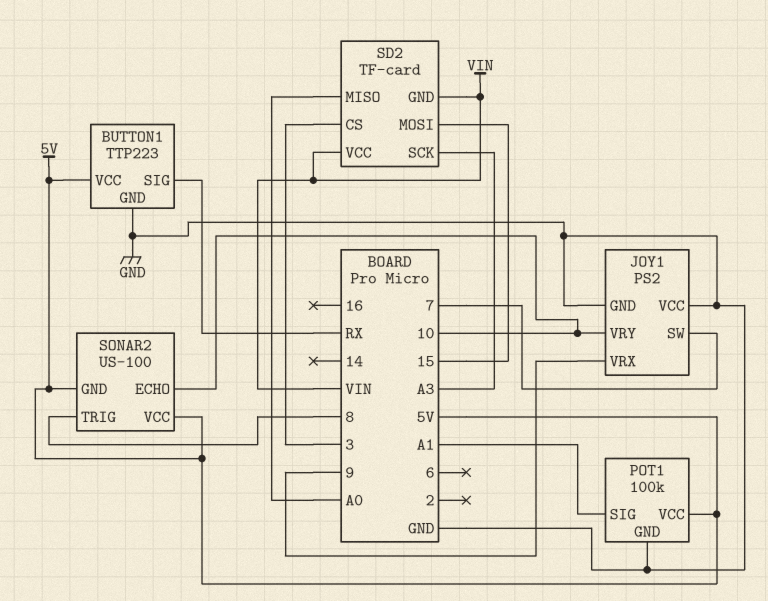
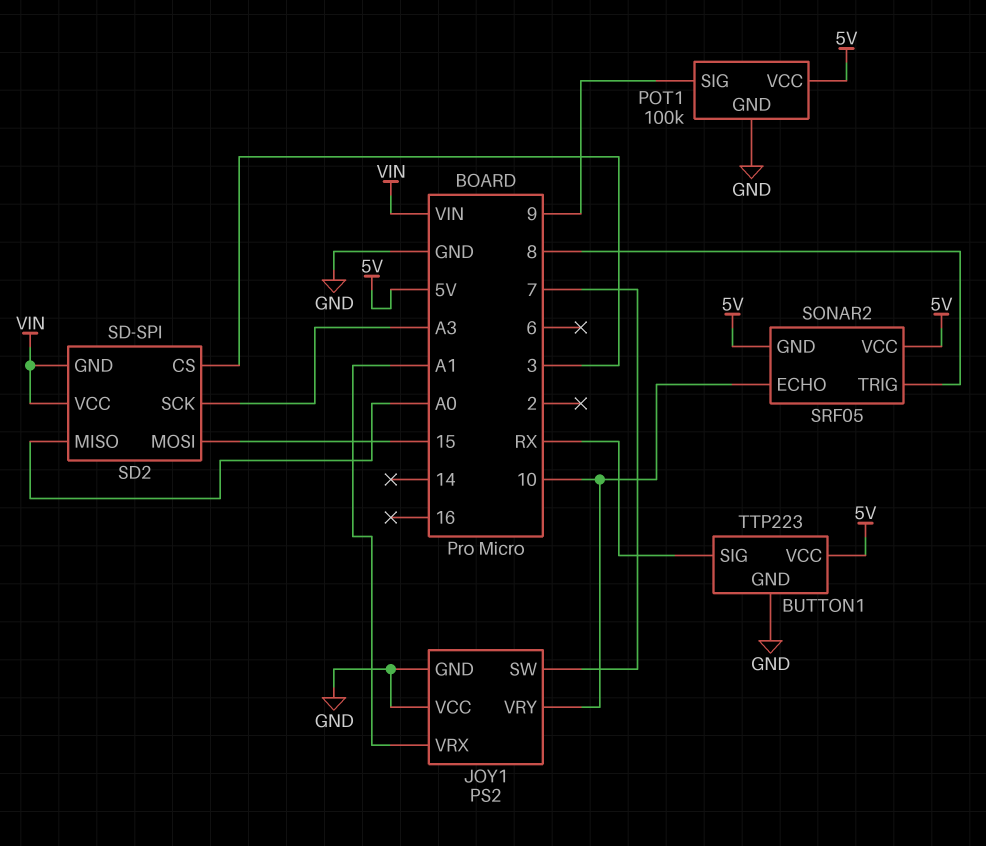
JOY1 pin VRX: 9 -> A1
POT1 pin SIG: A1 -> 9
SD2: TF-card -> SD-SPI
SONAR2: US-100 -> SRF05

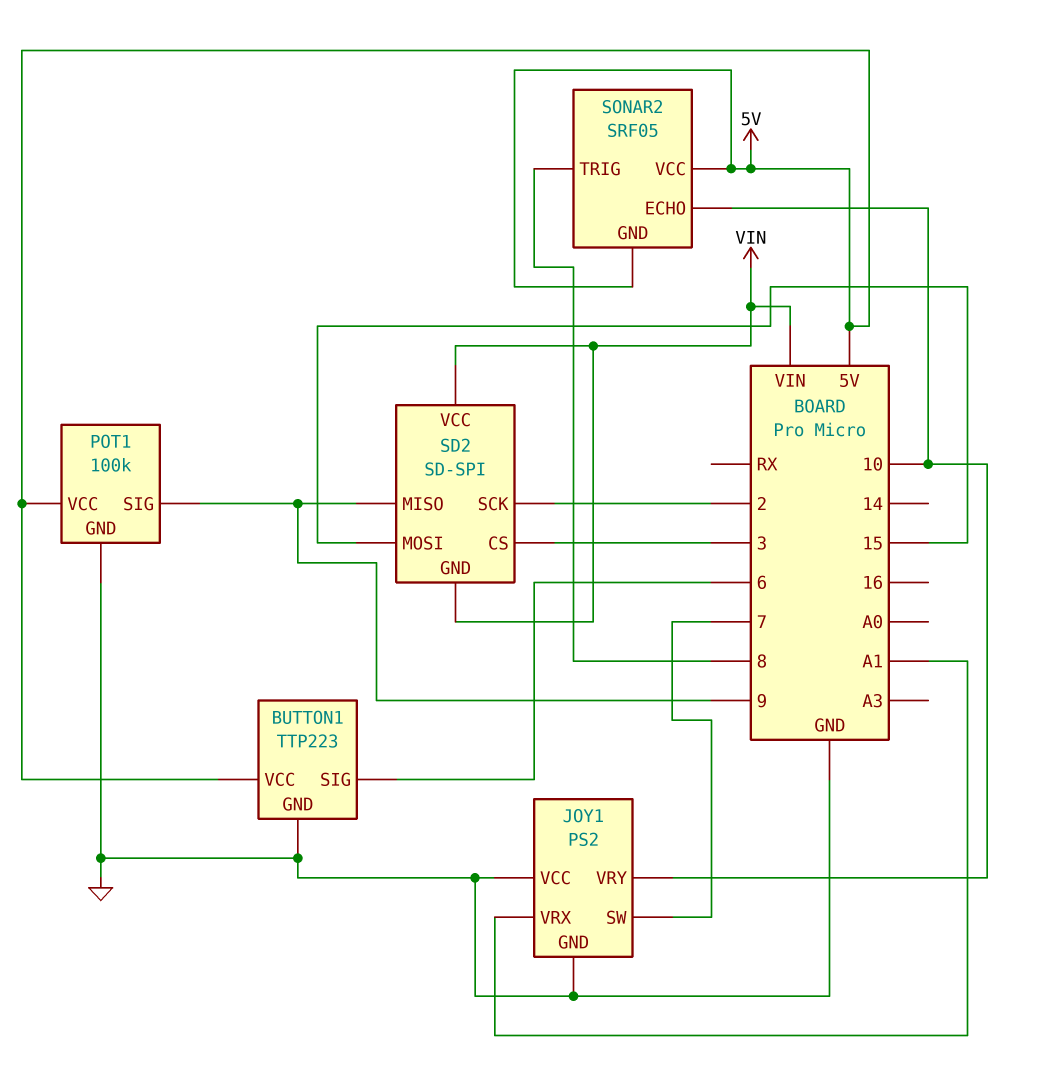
BUTTON1 pin SIG: RX -> 6
SD2 pin MISO: A0 -> 9
SD2 pin SCK: A3 -> 2

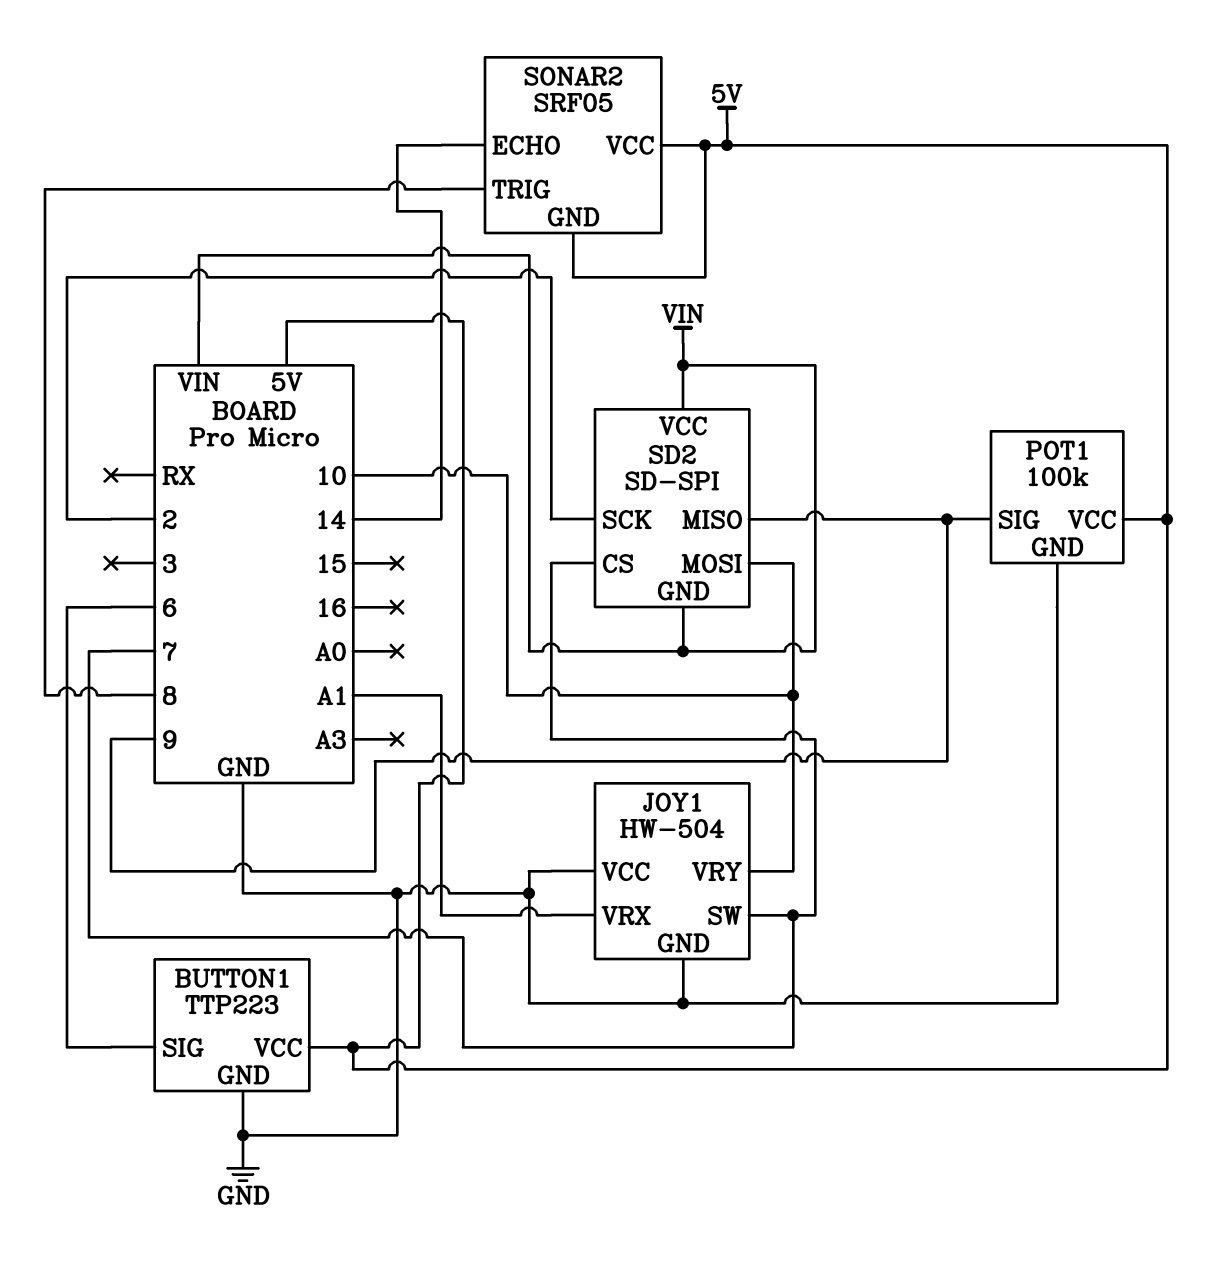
JOY1: PS2 -> HW-504
SD2 pin CS: 3 -> 7
SD2 pin MOSI: 15 -> 10
SONAR2 pin ECHO: 10 -> 14

